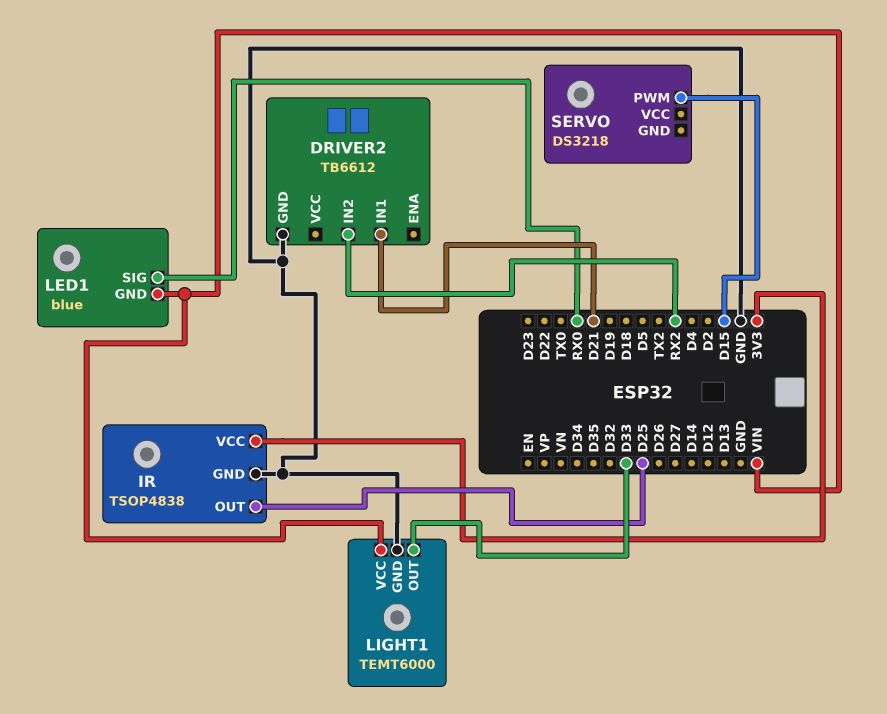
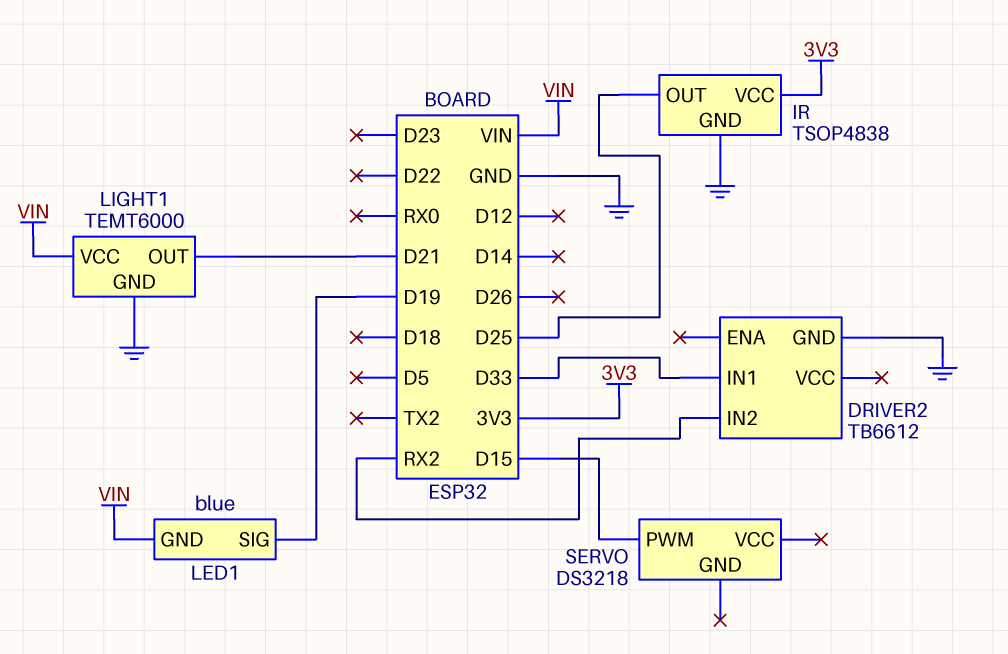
DRIVER2 pin IN1: D21 -> D33
LED1 pin SIG: RX0 -> D19
LIGHT1 pin OUT: D33 -> D21

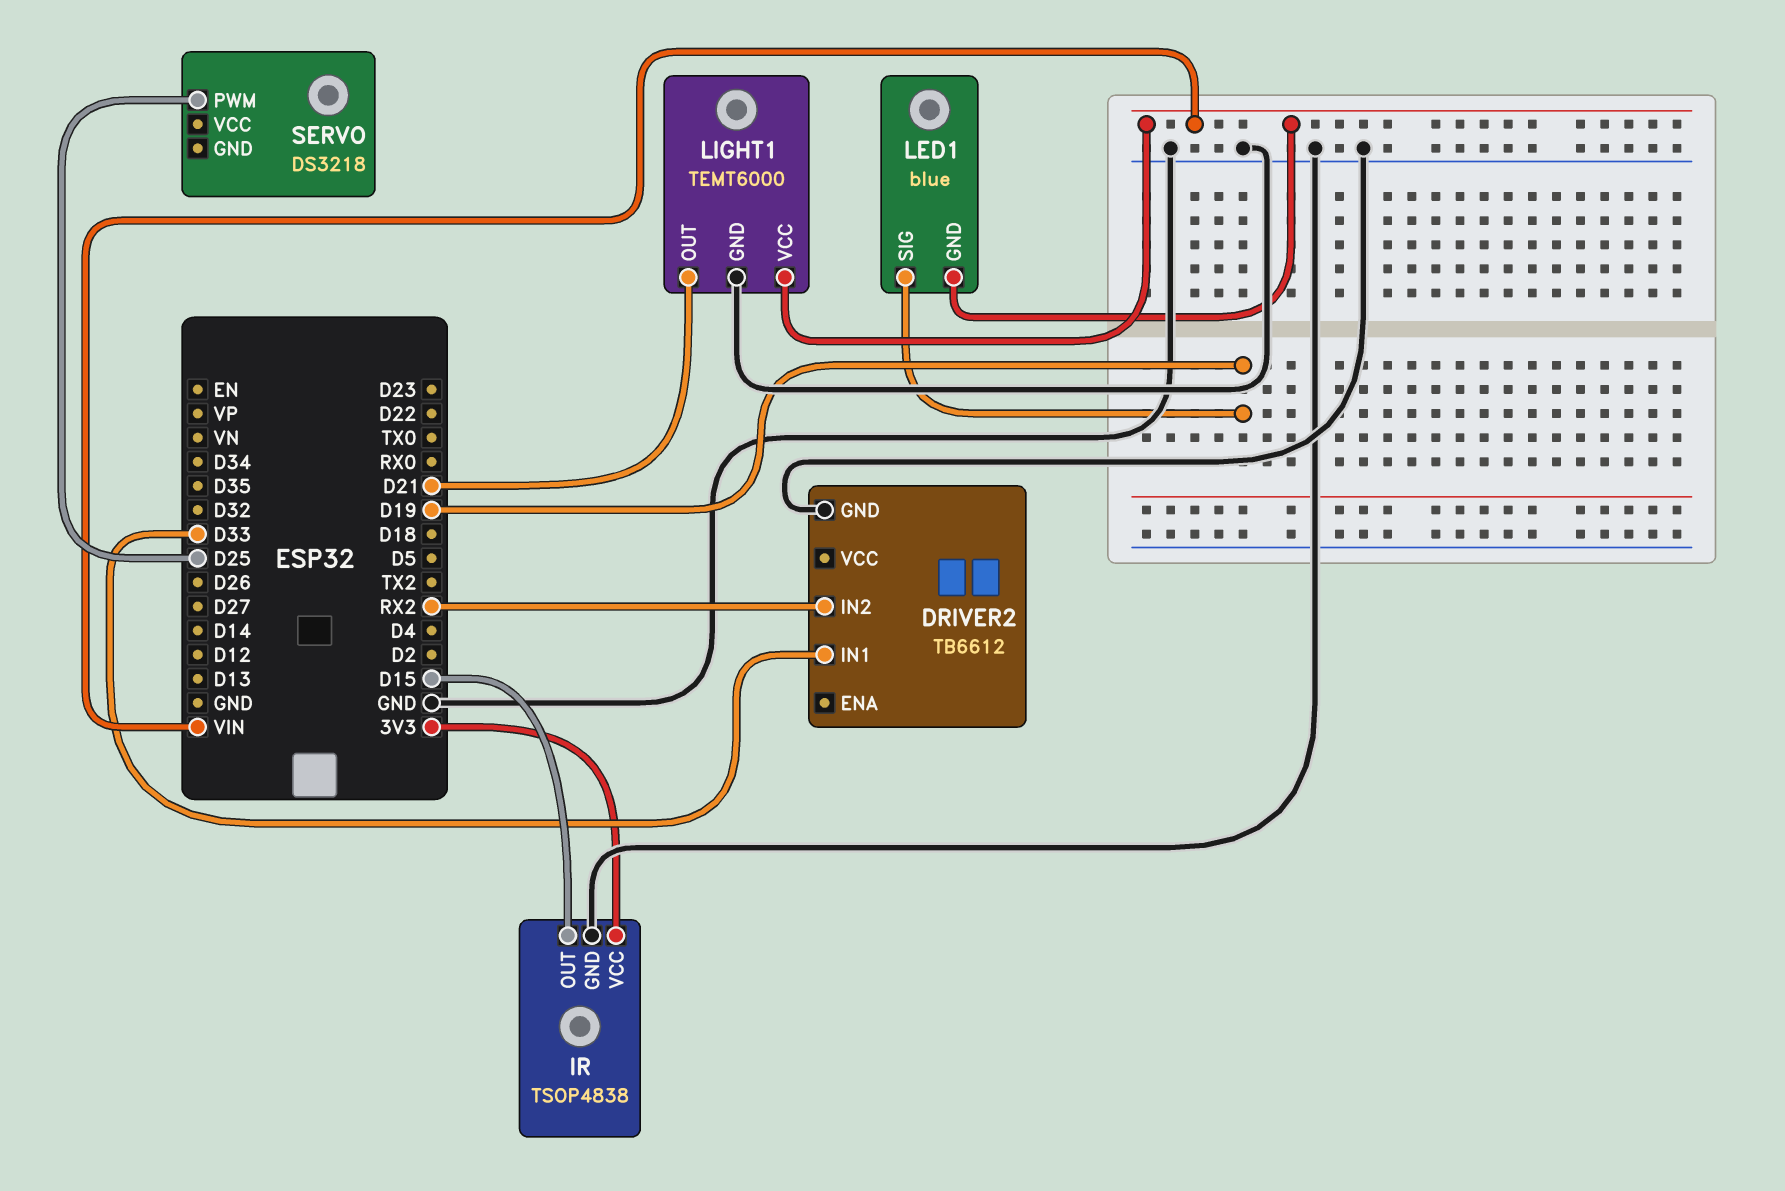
IR pin OUT: D25 -> D15
SERVO pin PWM: D15 -> D25

